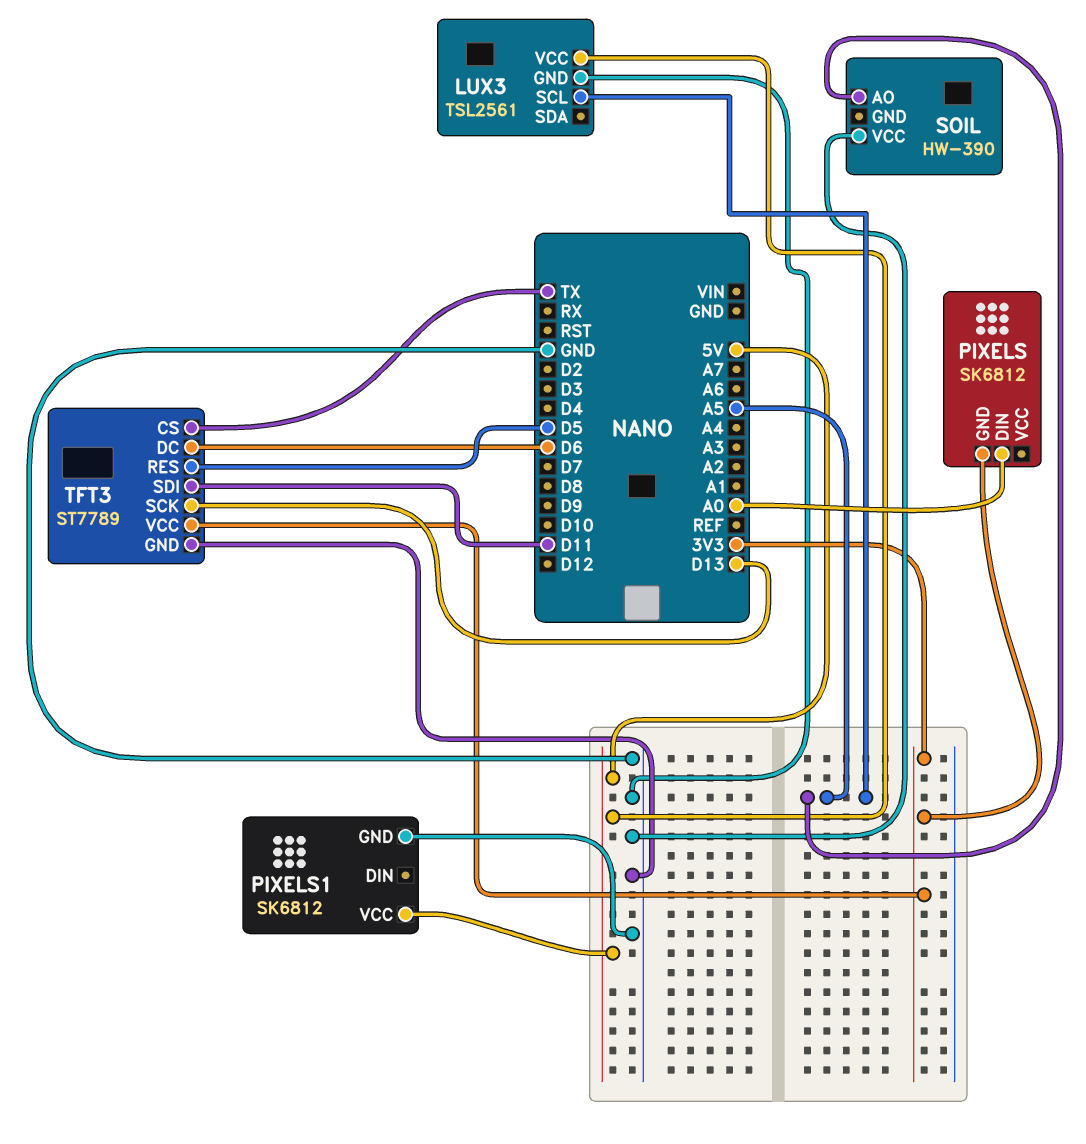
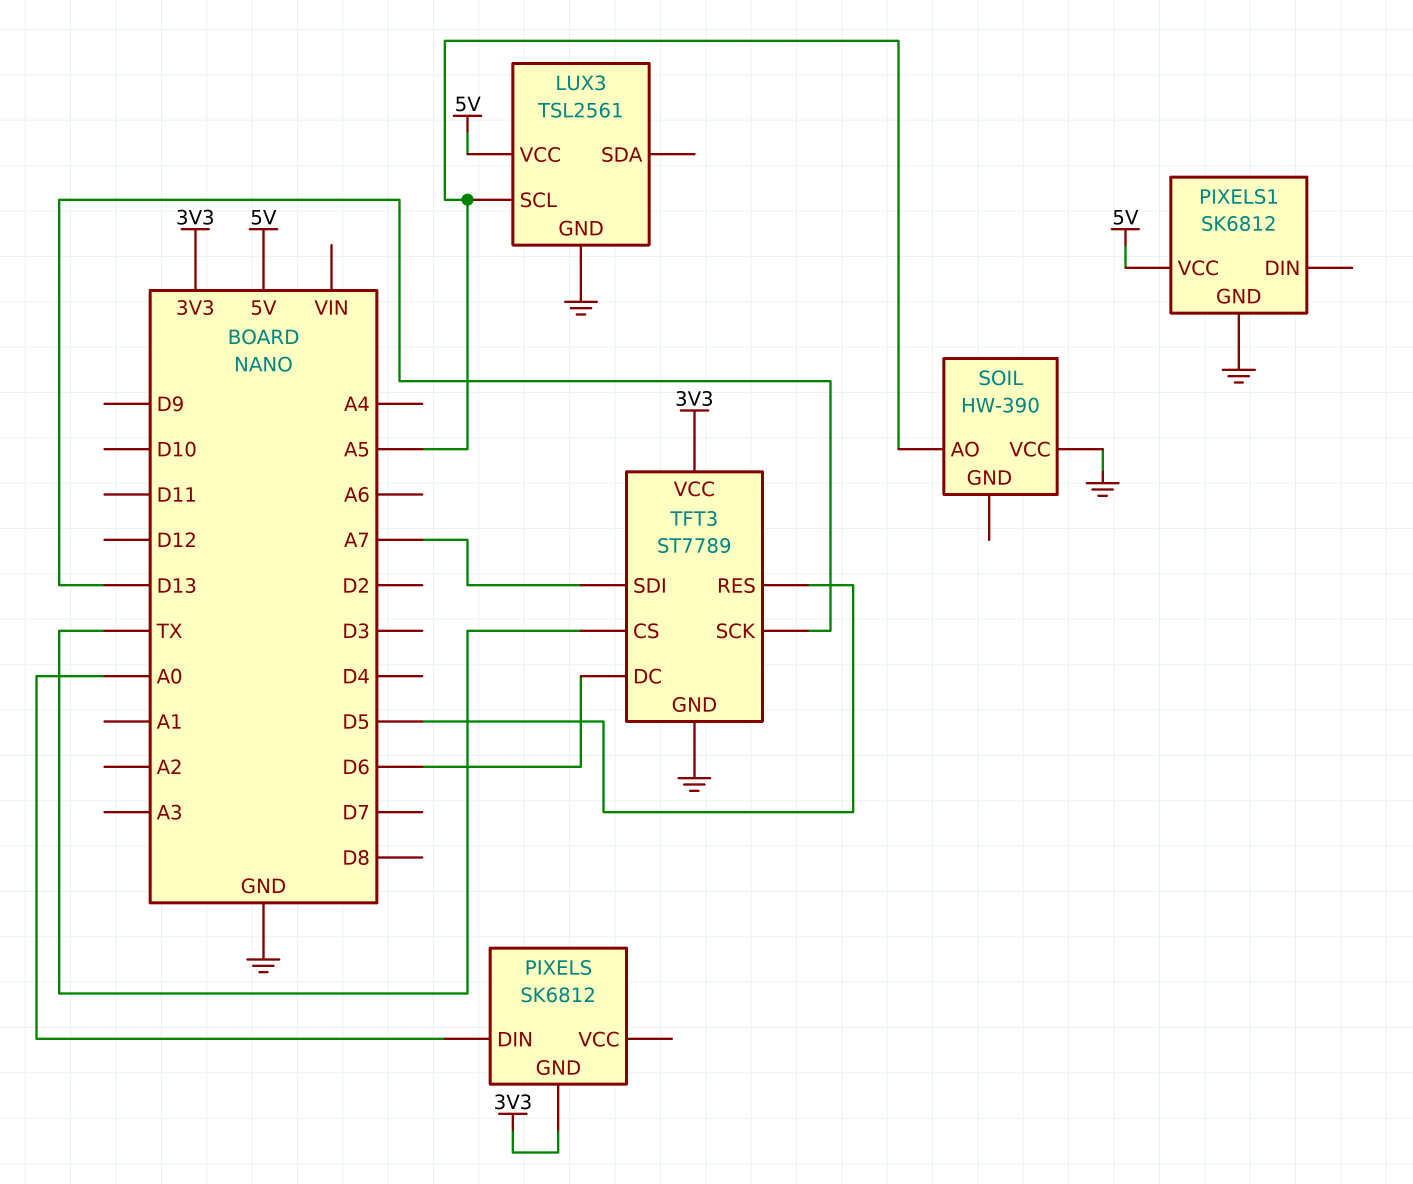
TFT3 pin SDI: D11 -> A7

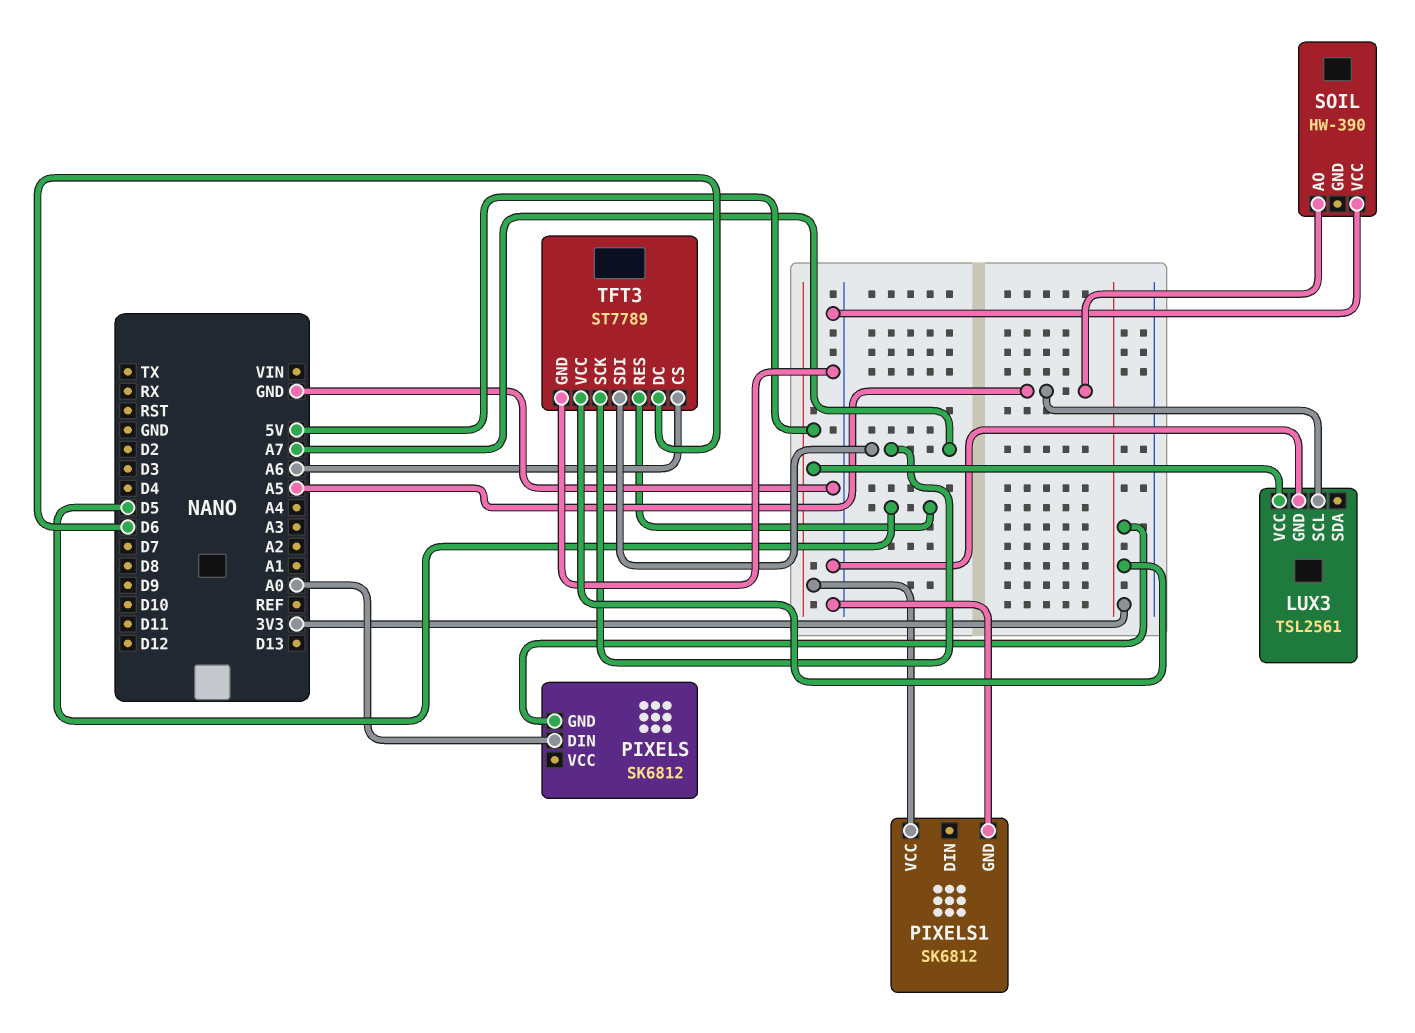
TFT3 pin CS: TX -> A6
TFT3 pin SCK: D13 -> A7

